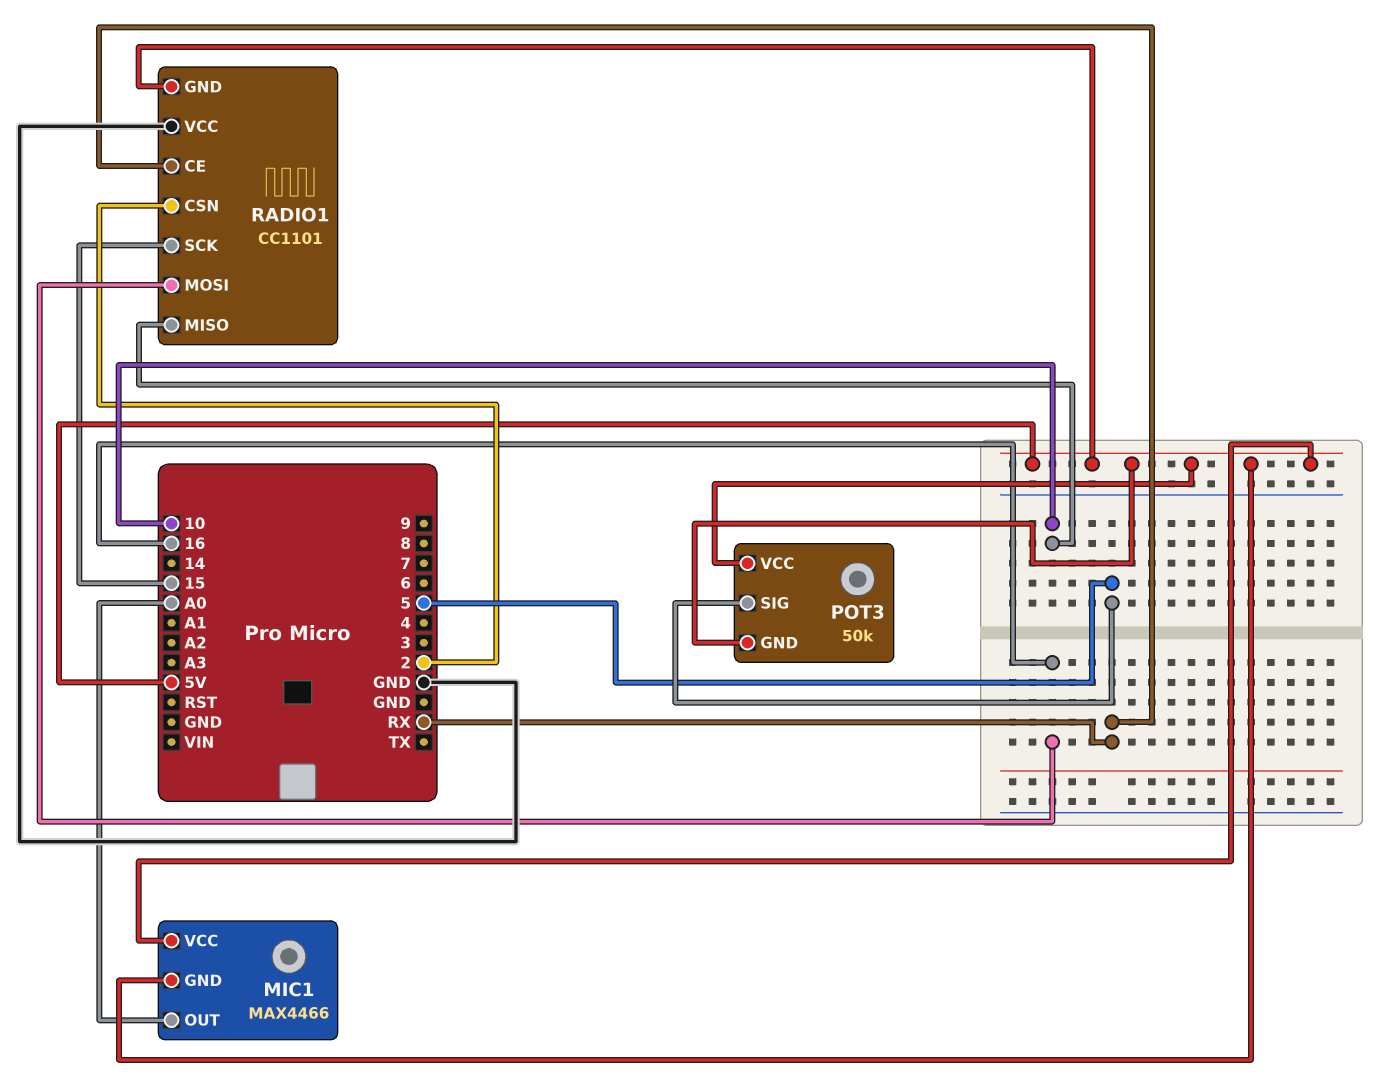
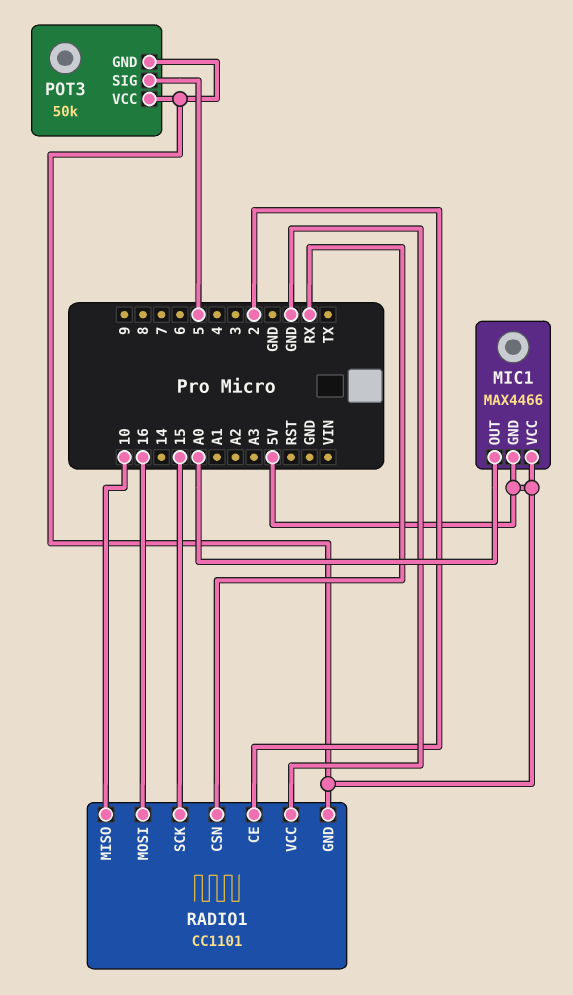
RADIO1 pin CE: RX -> 2
RADIO1 pin CSN: 2 -> RX

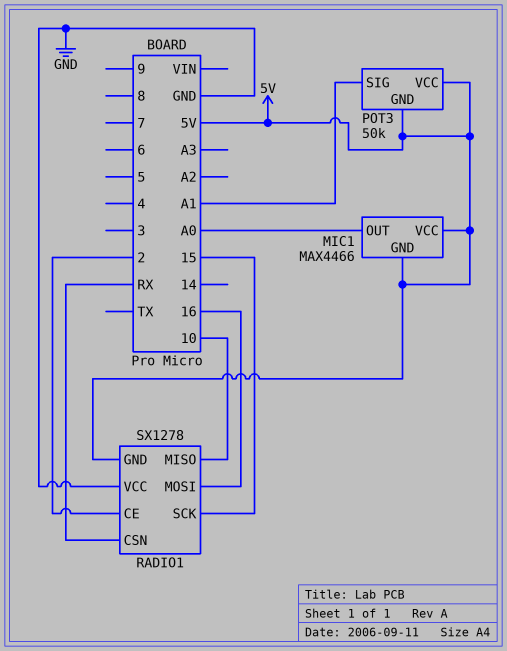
POT3 pin SIG: 5 -> A1
RADIO1: CC1101 -> SX1278

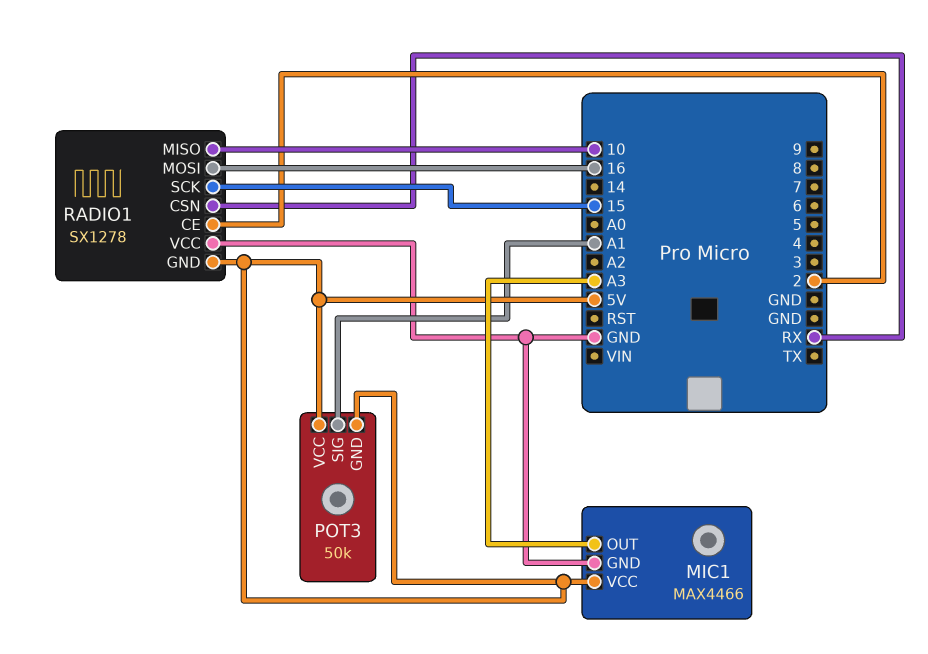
MIC1 pin GND: 5V -> GND
MIC1 pin OUT: A0 -> A3

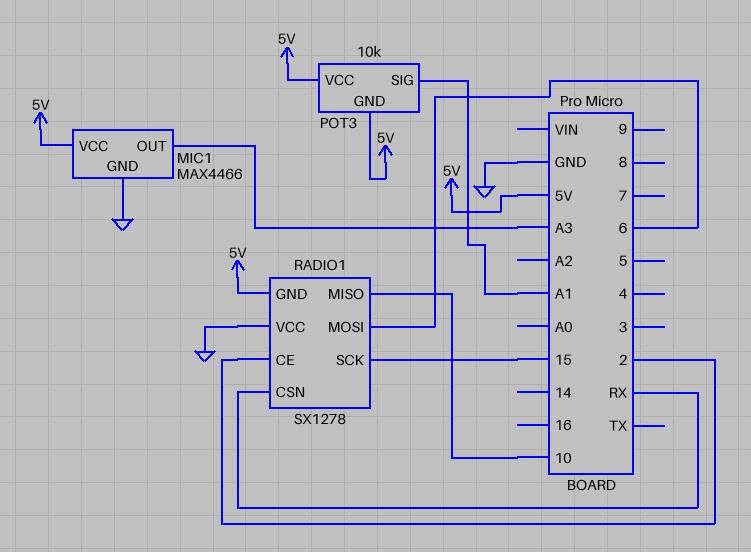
POT3: 50k -> 10k
RADIO1 pin MOSI: 16 -> 6

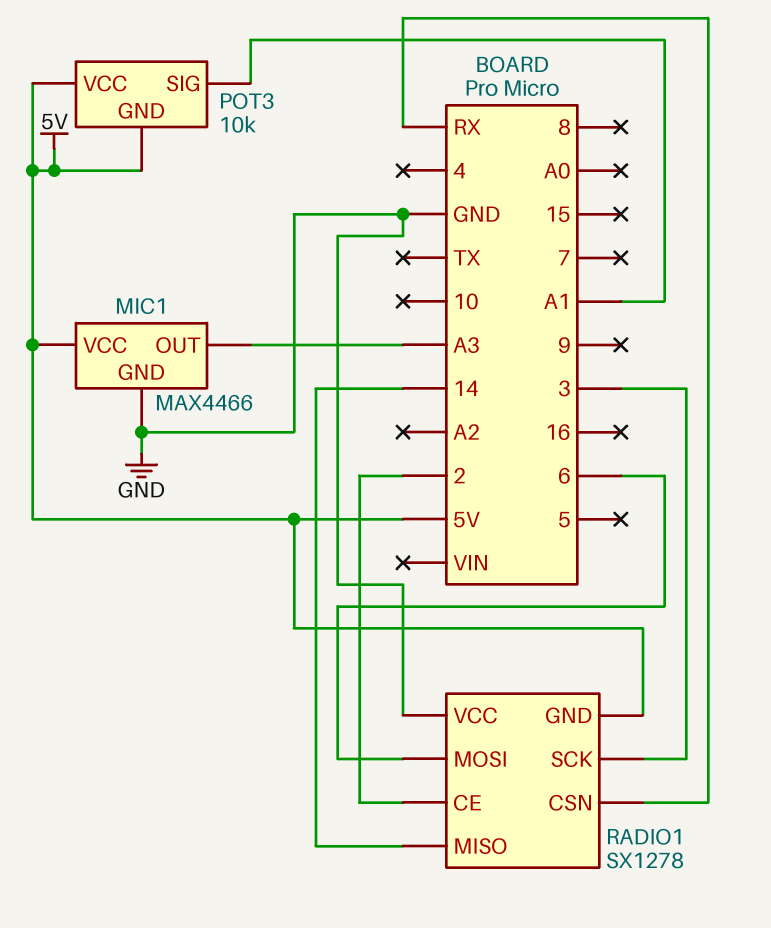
RADIO1 pin MISO: 10 -> 14
RADIO1 pin SCK: 15 -> 3

